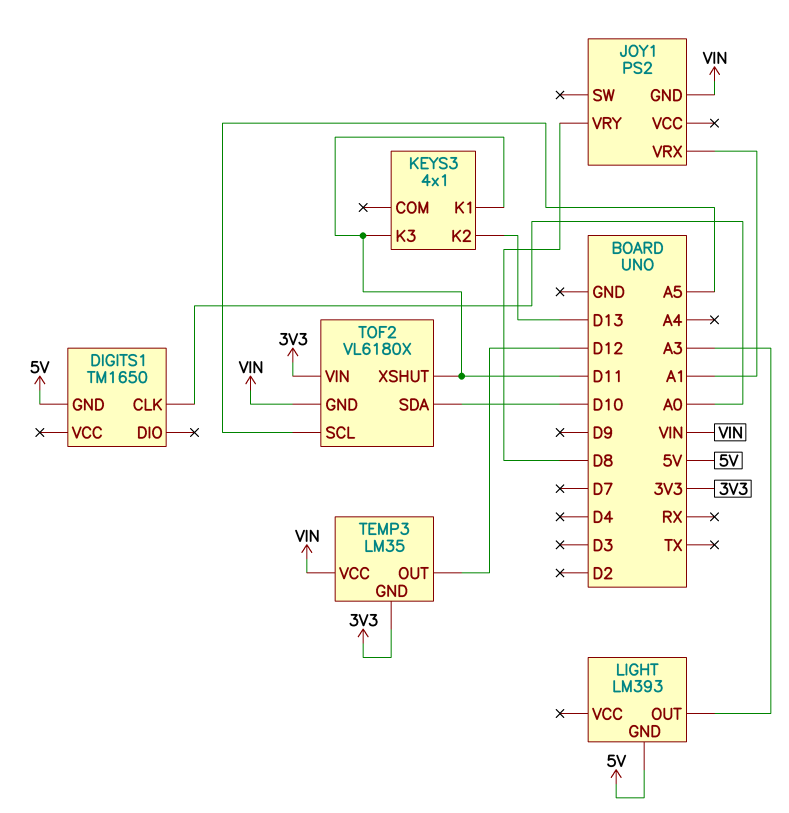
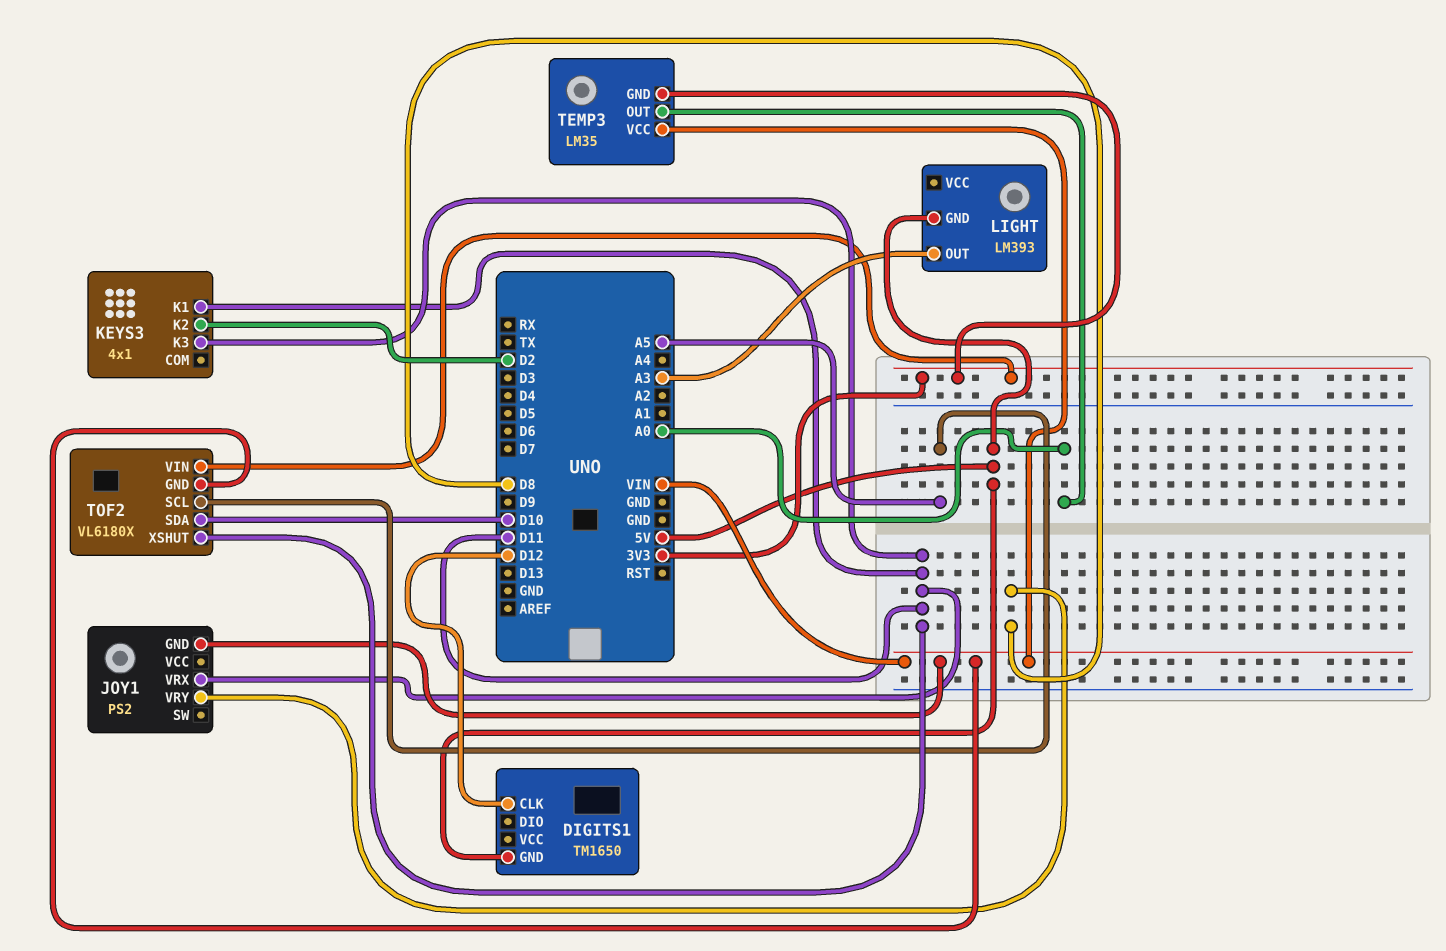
DIGITS1 pin CLK: A0 -> D12
JOY1 pin VRX: A1 -> D11
KEYS3 pin K2: D13 -> D2
TEMP3 pin OUT: D12 -> A0

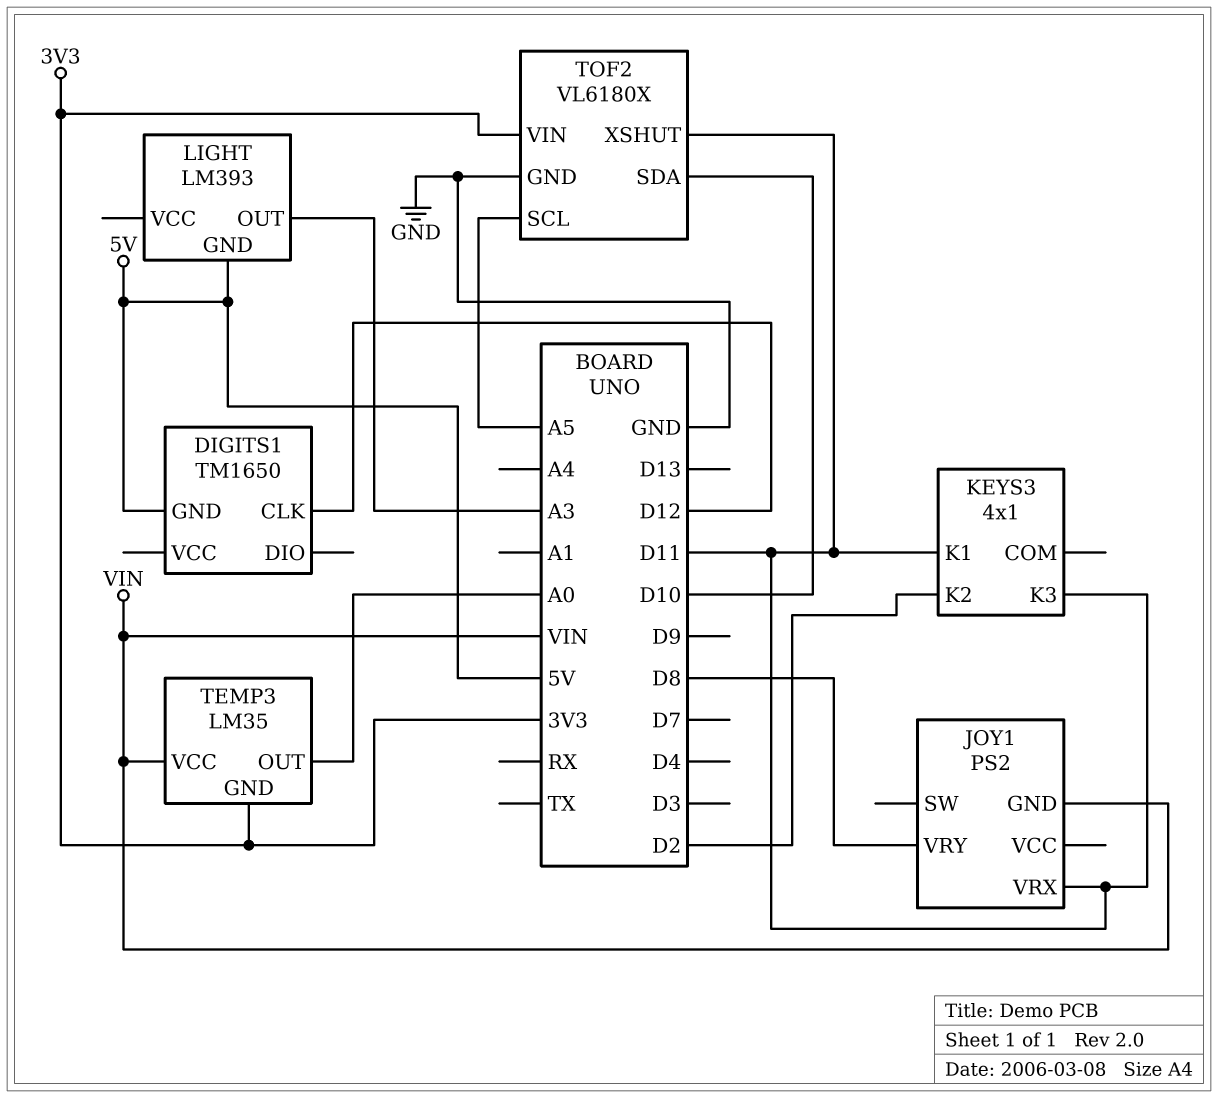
TOF2 pin GND: VIN -> GND

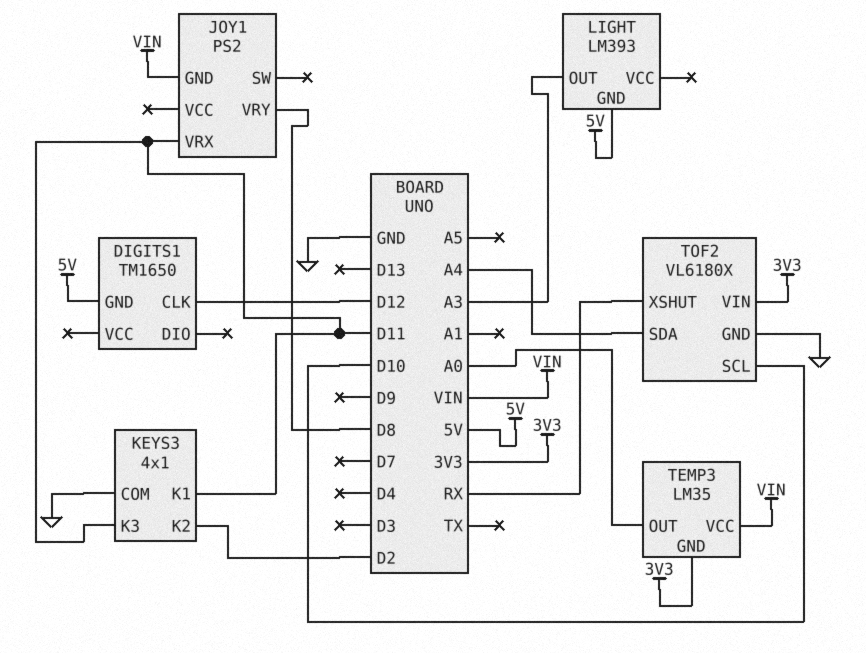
KEYS3 pin COM: none -> GND
TOF2 pin SCL: A5 -> D10
TOF2 pin SDA: D10 -> A4
TOF2 pin XSHUT: D11 -> RX

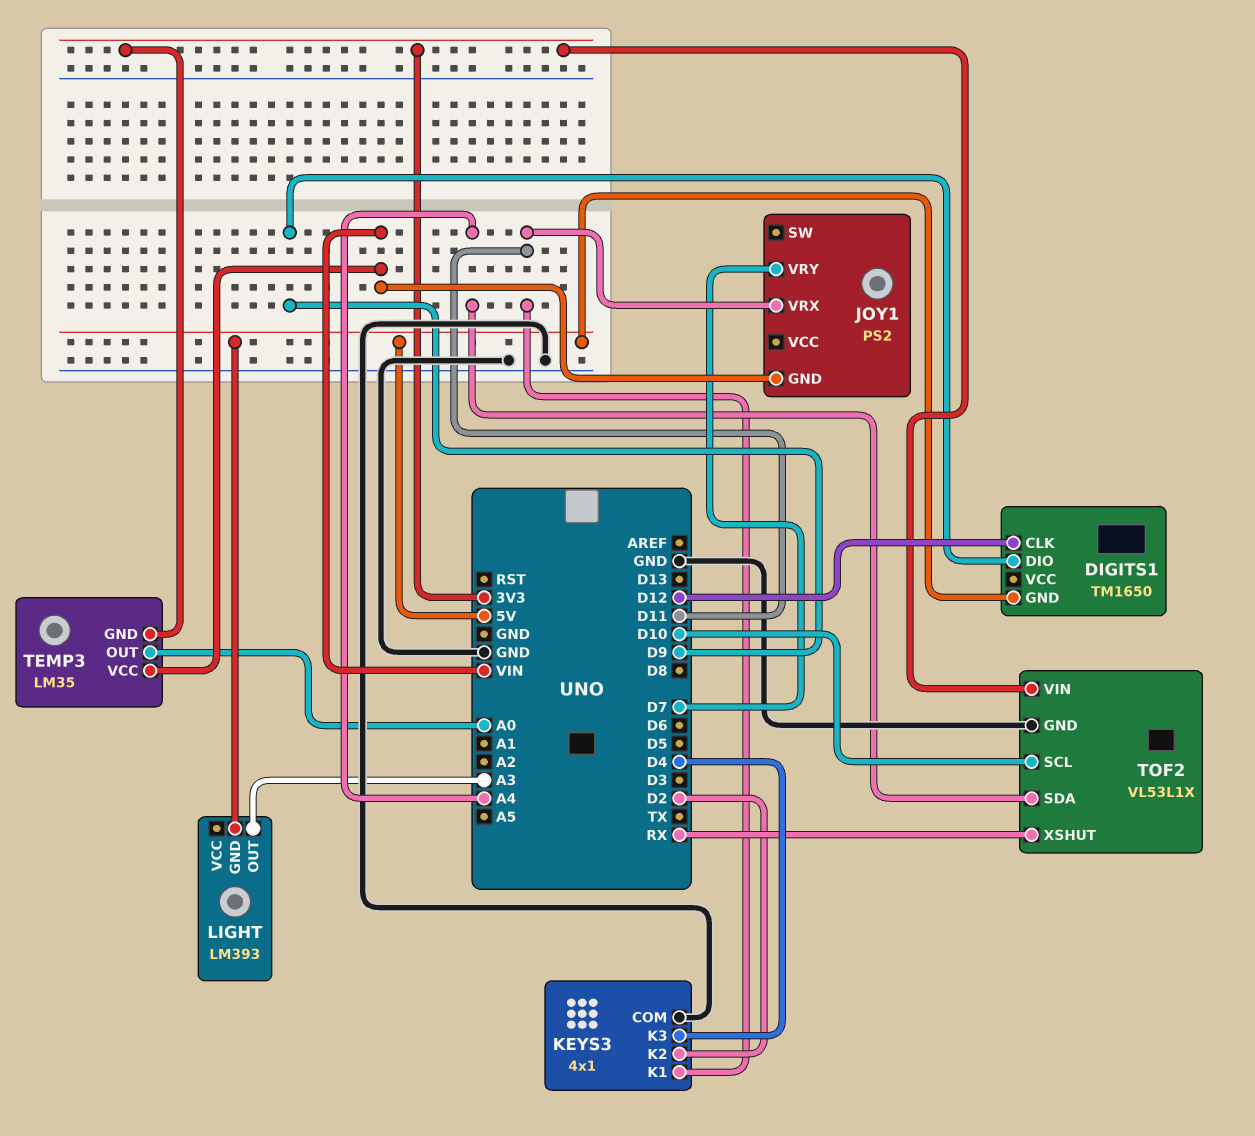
DIGITS1 pin DIO: none -> D9
JOY1 pin VRY: D8 -> D7
KEYS3 pin K3: D11 -> D4
TOF2: VL6180X -> VL53L1X

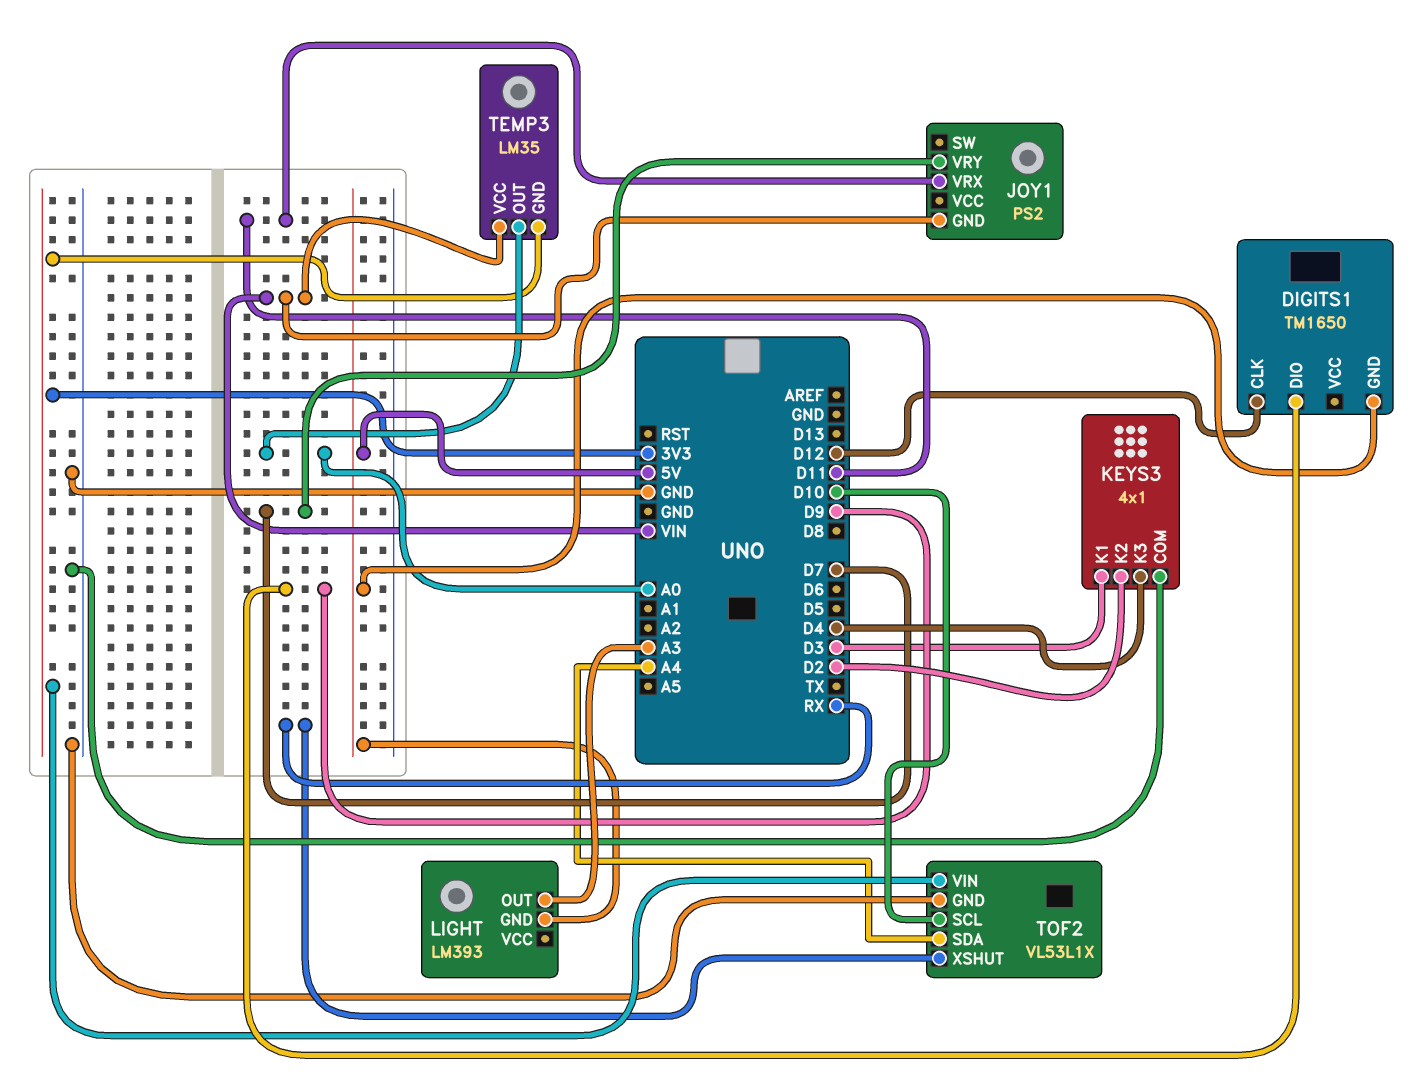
KEYS3 pin K1: D11 -> D3

